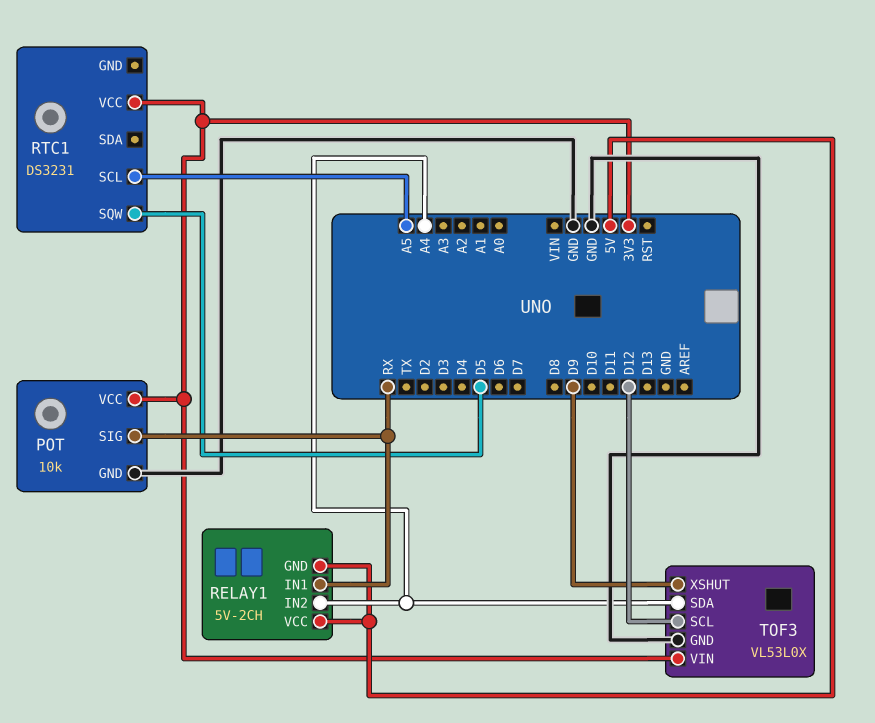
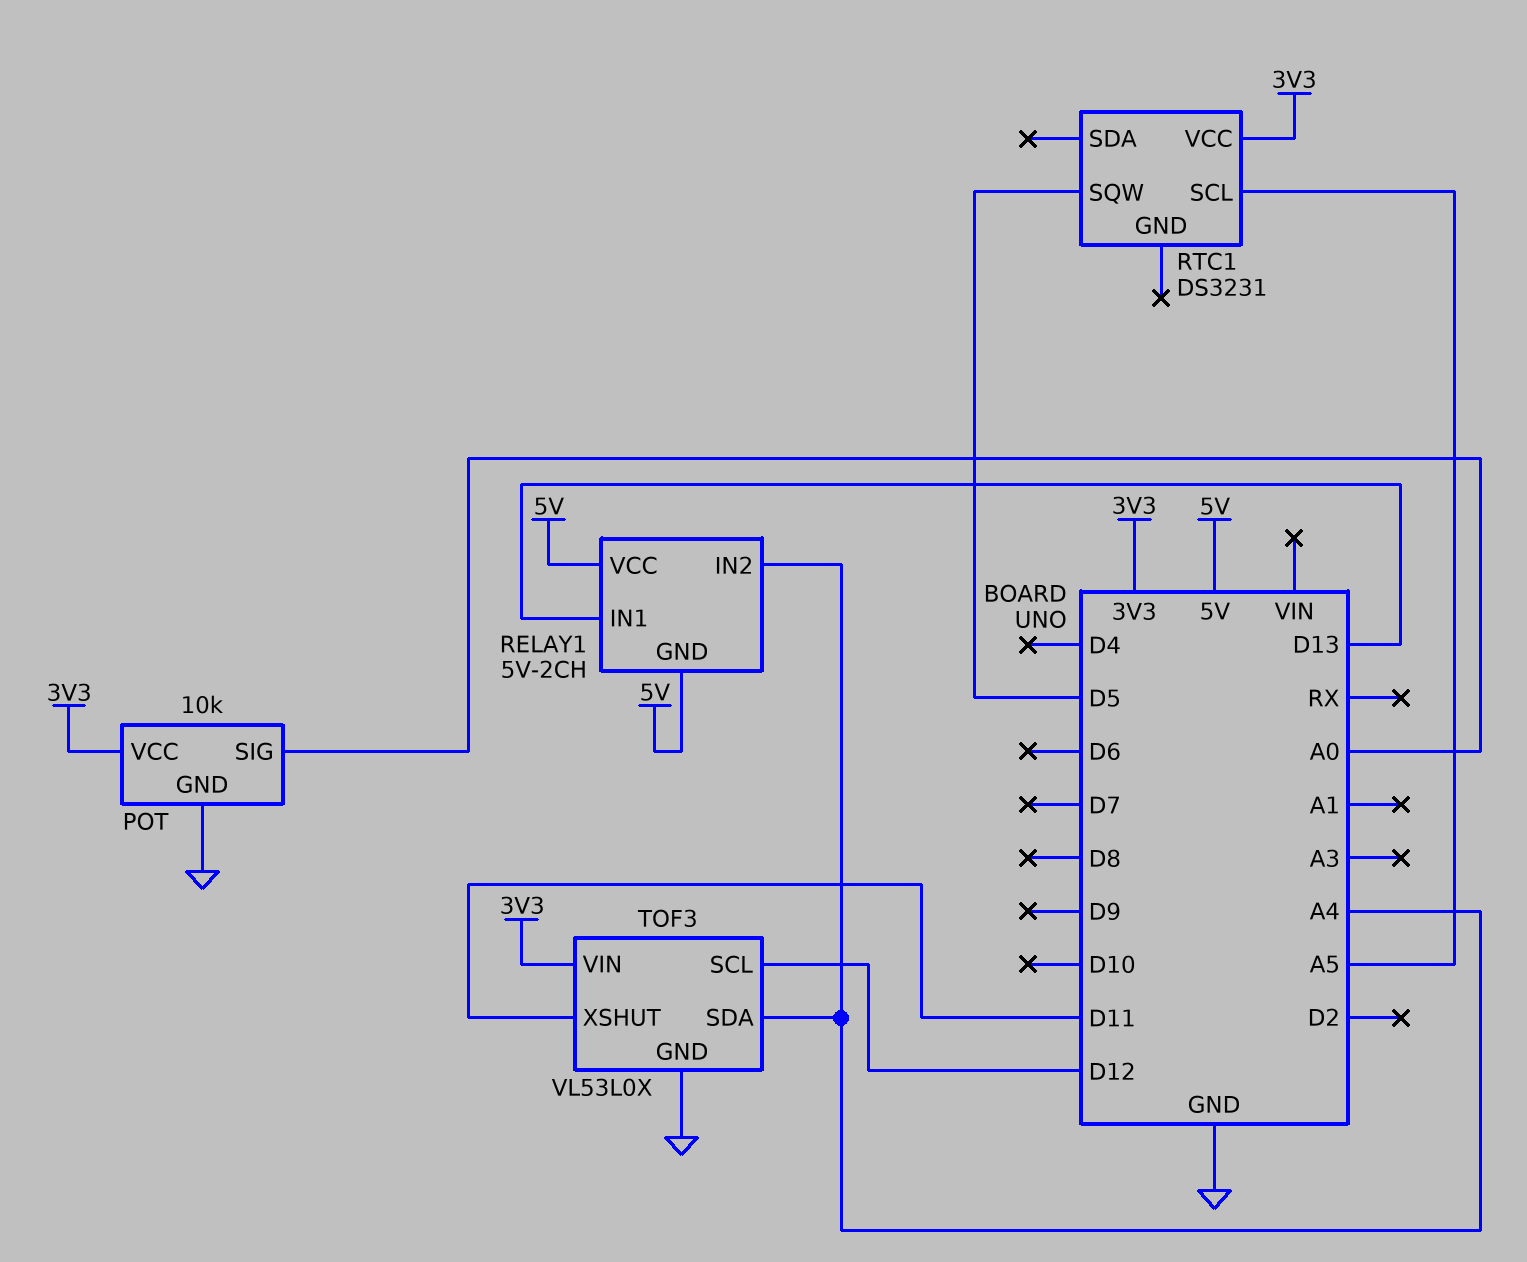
POT pin SIG: RX -> A0
RELAY1 pin IN1: RX -> D13
TOF3 pin XSHUT: D9 -> D11

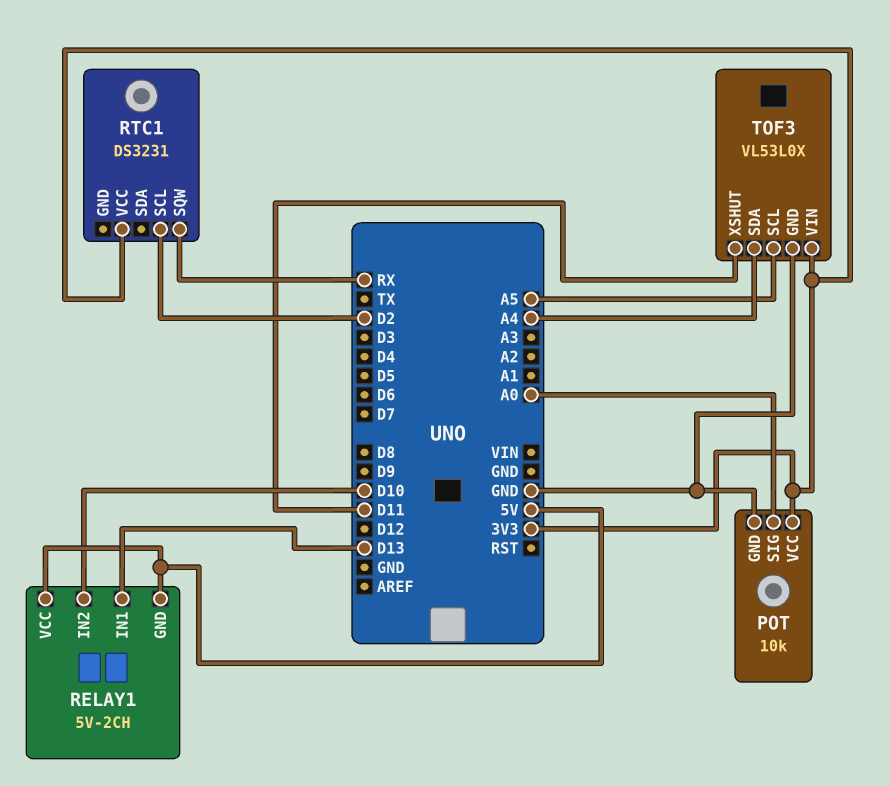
RELAY1 pin IN2: A4 -> D10
RTC1 pin SCL: A5 -> D2
RTC1 pin SQW: D5 -> RX
TOF3 pin SCL: D12 -> A5

